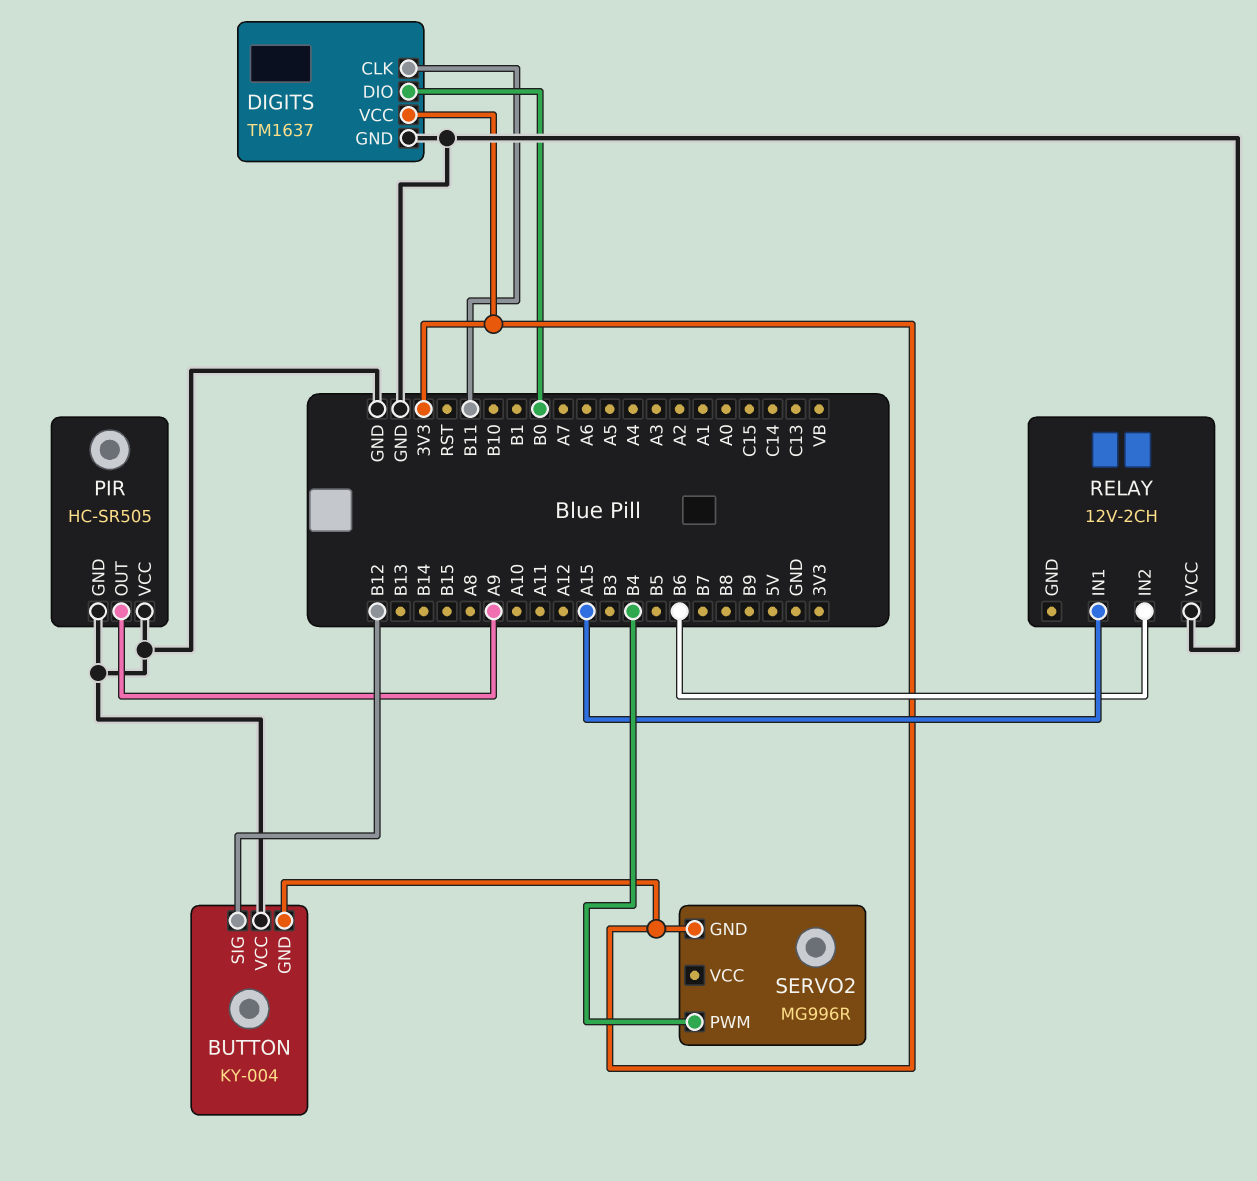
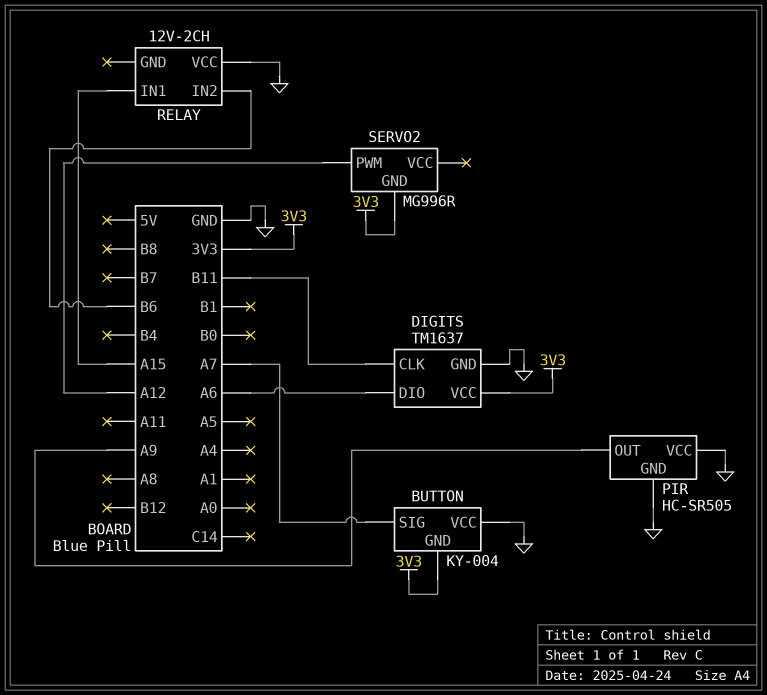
BUTTON pin SIG: B12 -> A7
DIGITS pin DIO: B0 -> A6
SERVO2 pin PWM: B4 -> A12

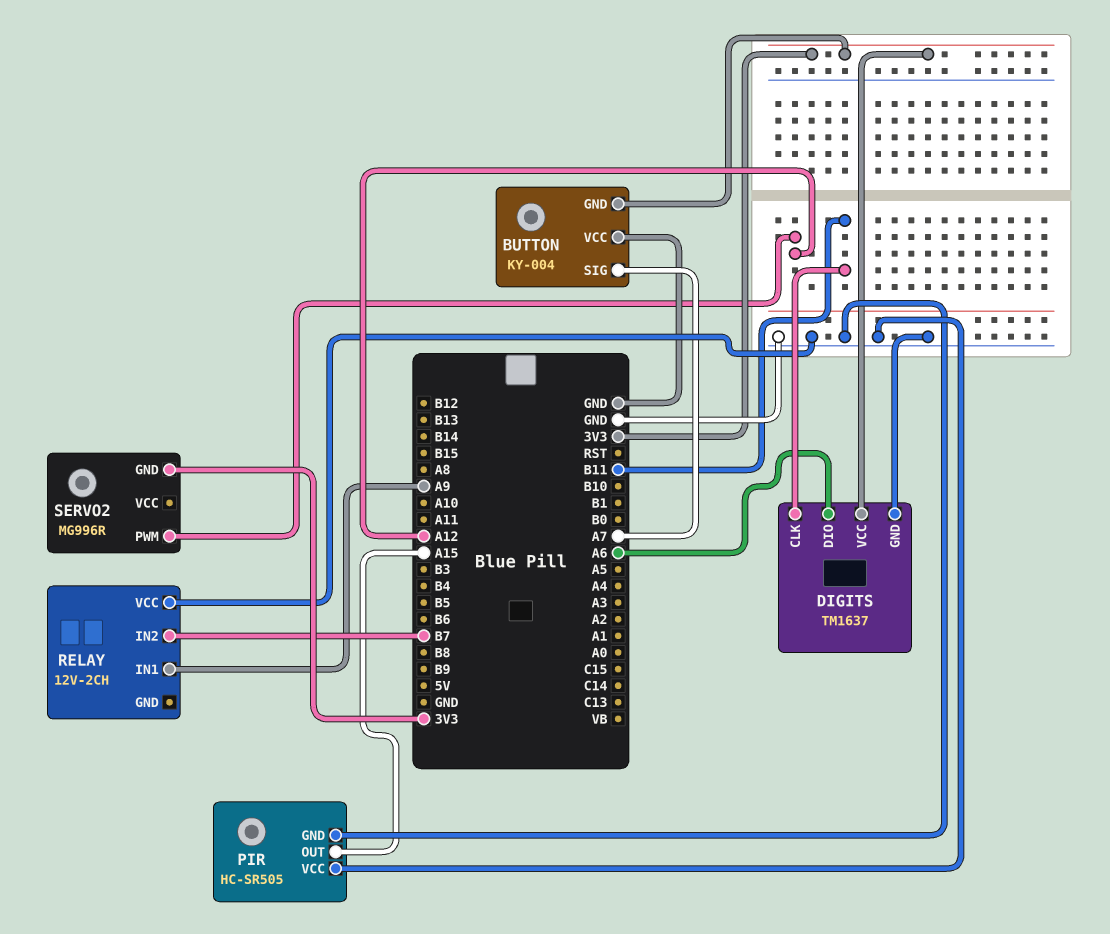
PIR pin OUT: A9 -> A15
RELAY pin IN1: A15 -> A9
RELAY pin IN2: B6 -> B7

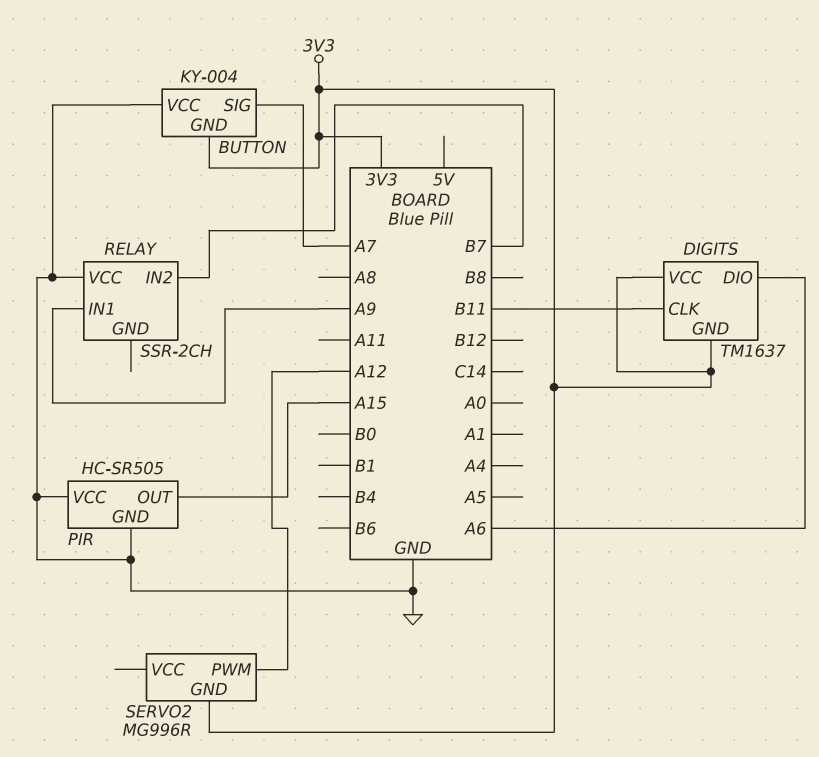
DIGITS pin GND: GND -> 3V3
RELAY: 12V-2CH -> SSR-2CH

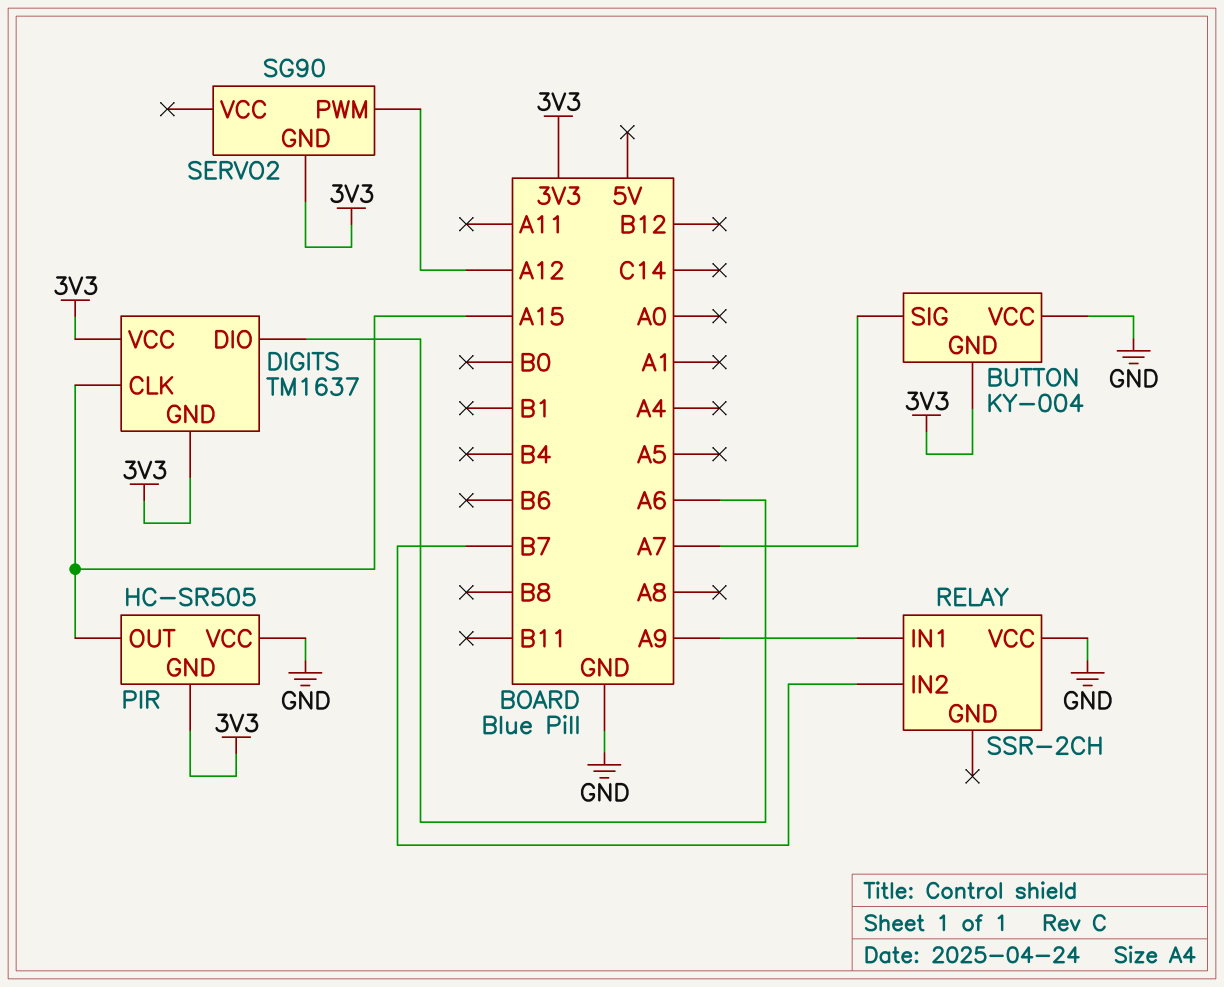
DIGITS pin CLK: B11 -> A15
PIR pin GND: GND -> 3V3
SERVO2: MG996R -> SG90

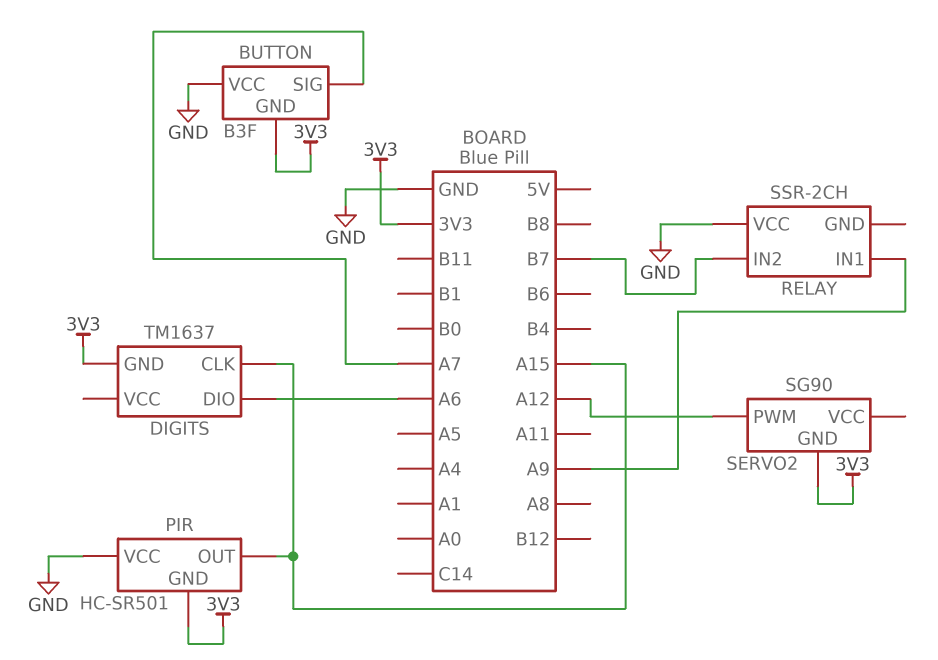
BUTTON: KY-004 -> B3F
DIGITS pin VCC: 3V3 -> none
PIR: HC-SR505 -> HC-SR501

